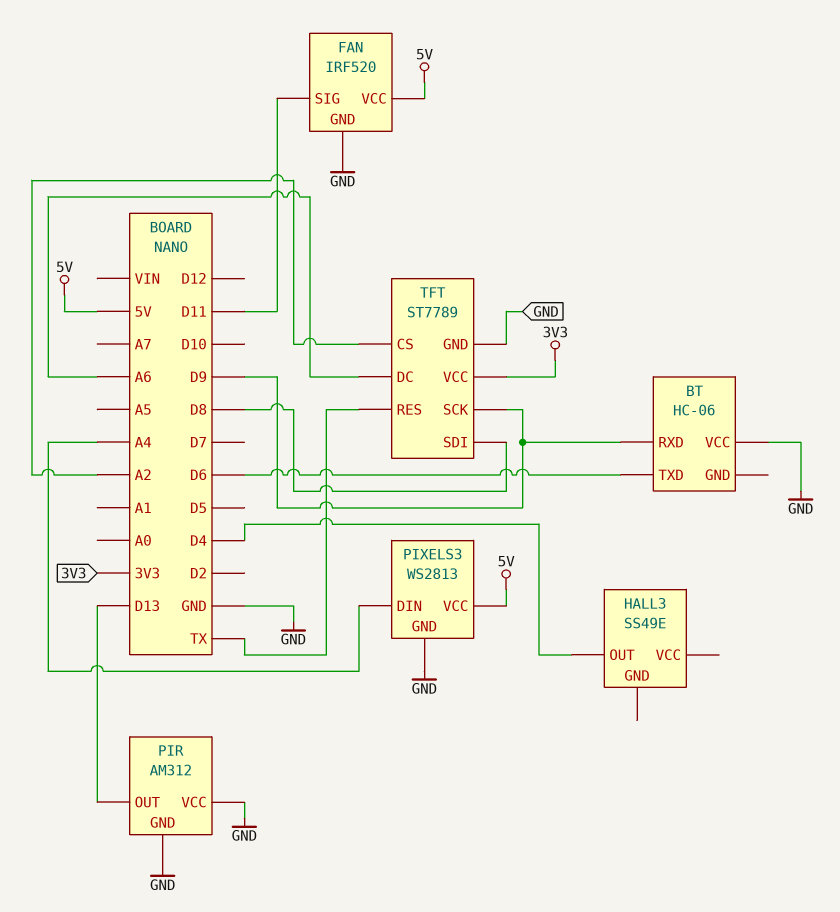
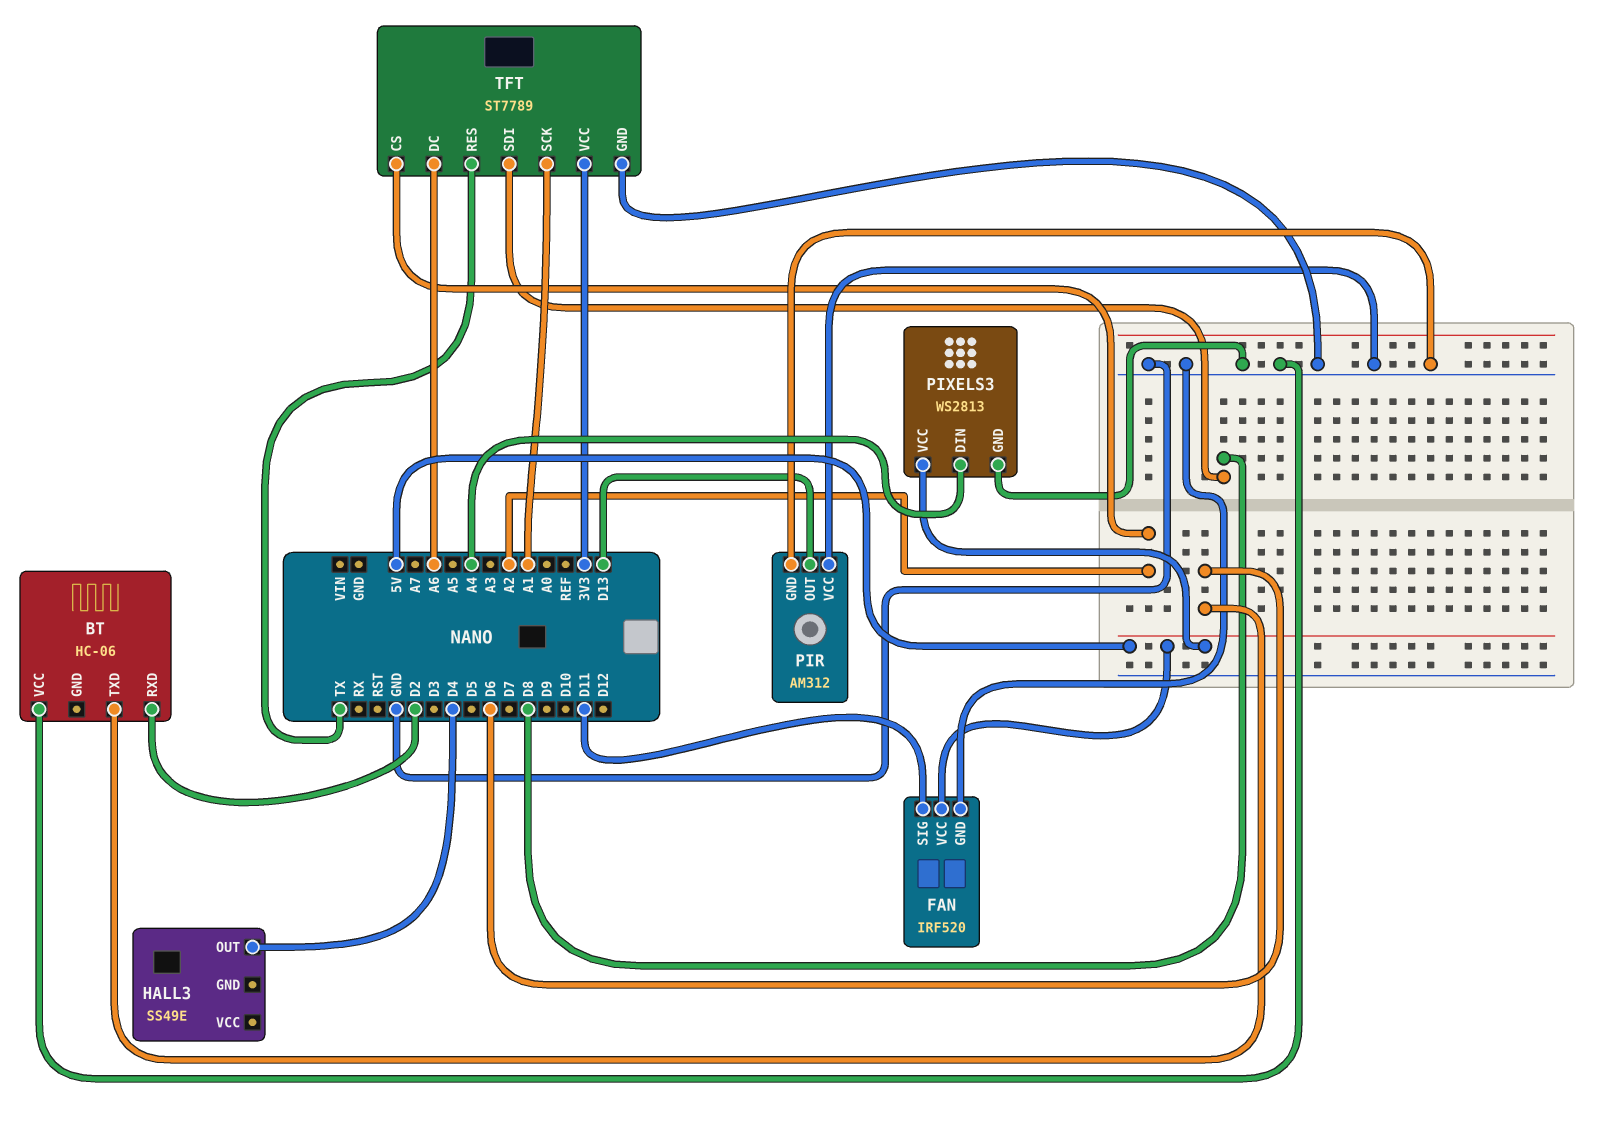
BT pin RXD: D9 -> D2
TFT pin SCK: D9 -> A1

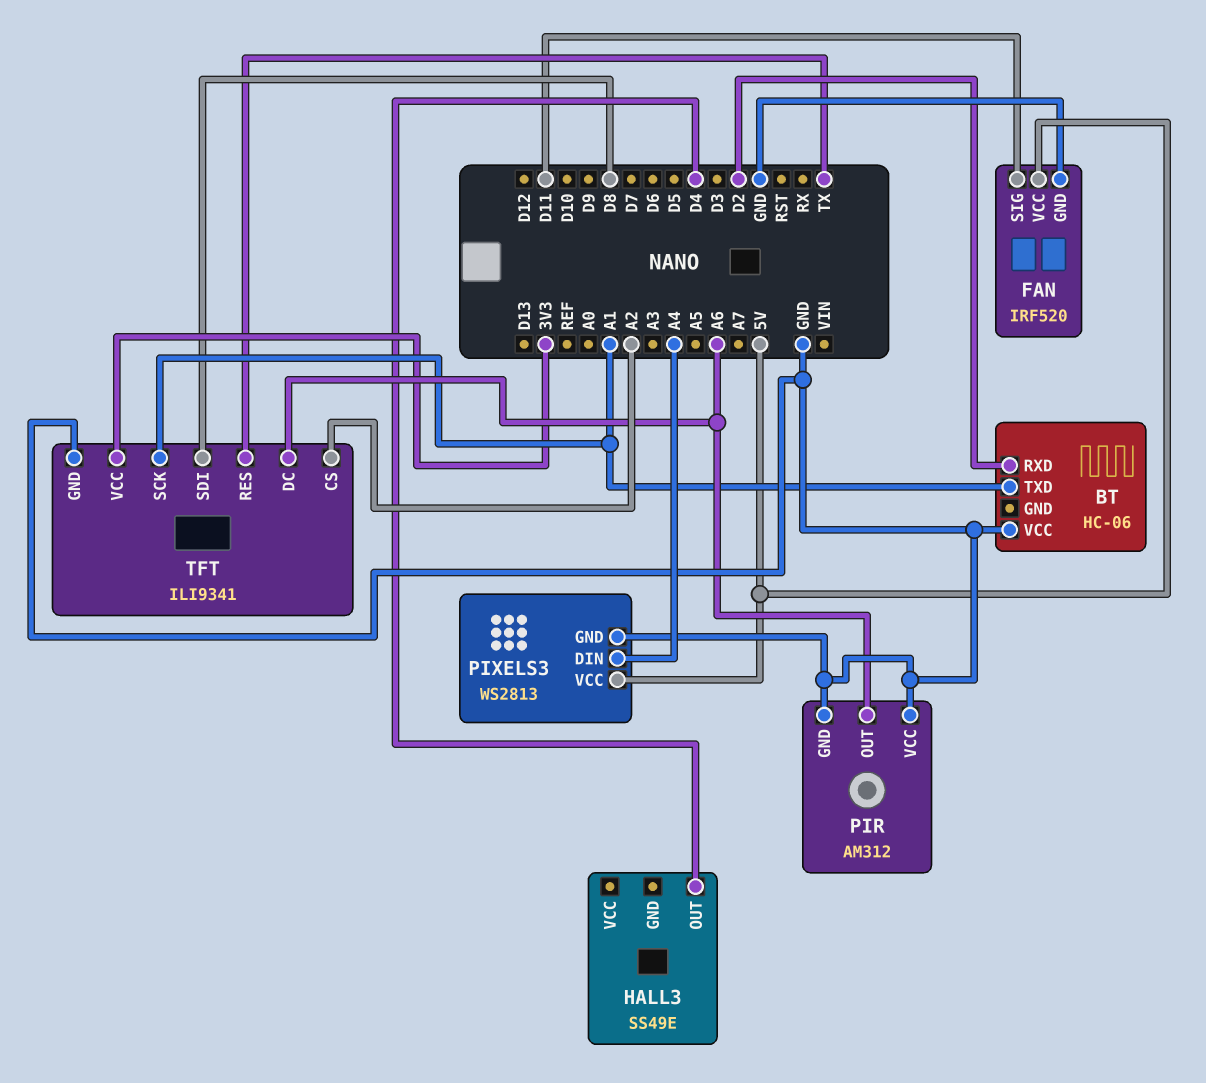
BT pin TXD: D6 -> A1
PIR pin OUT: D13 -> A6
TFT: ST7789 -> ILI9341

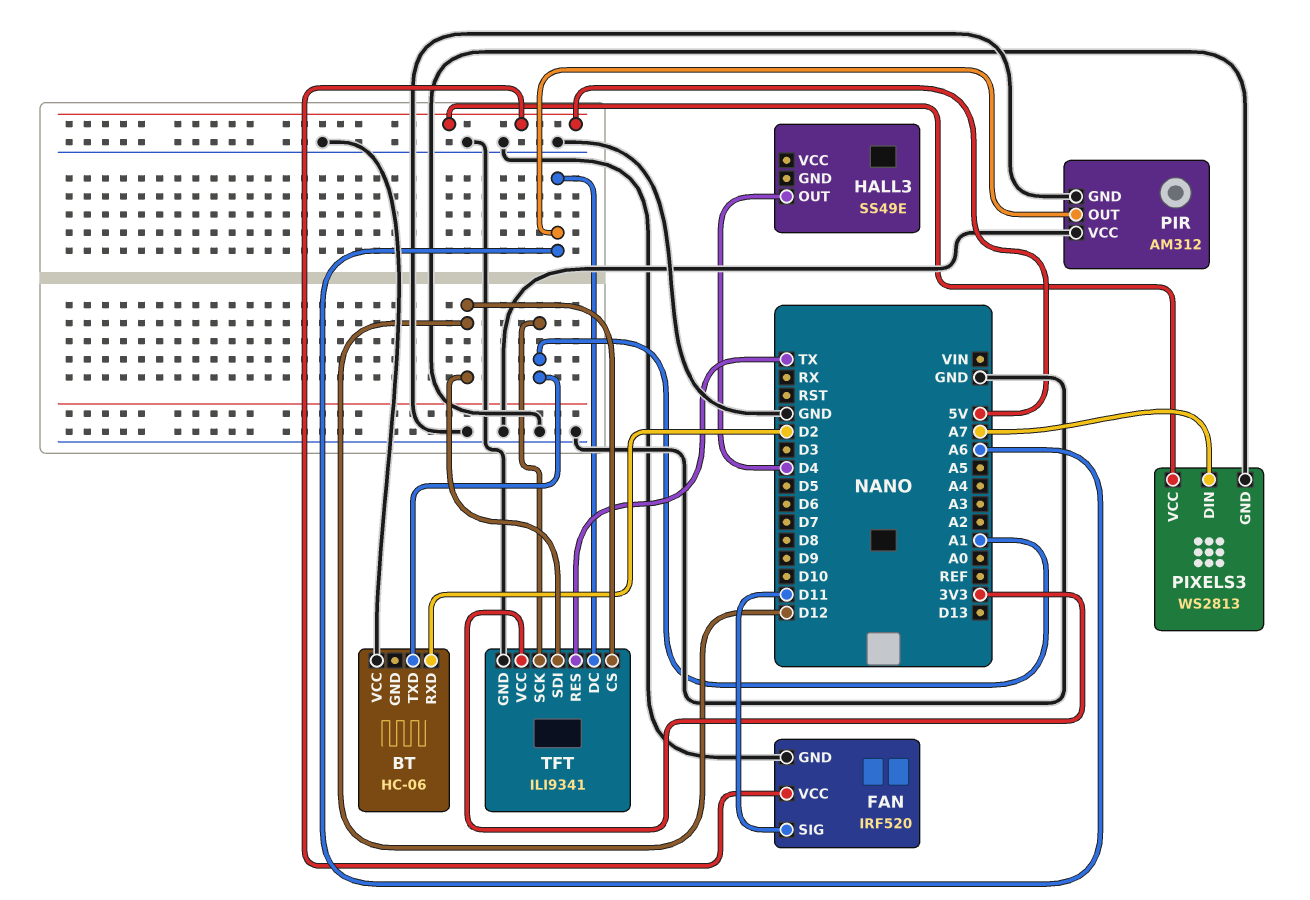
PIXELS3 pin DIN: A4 -> A7
TFT pin CS: A2 -> D12
TFT pin SDI: D8 -> D12

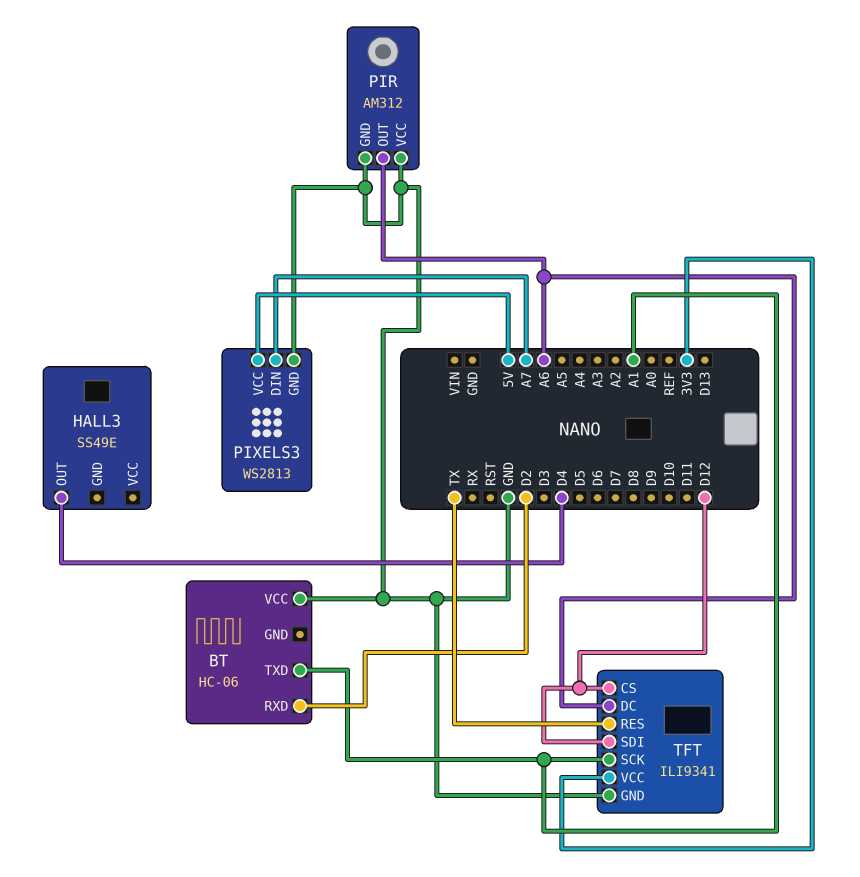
FAN: IRF520 -> none
FAN pin GND: GND -> none
FAN pin SIG: D11 -> none
FAN pin VCC: 5V -> none

